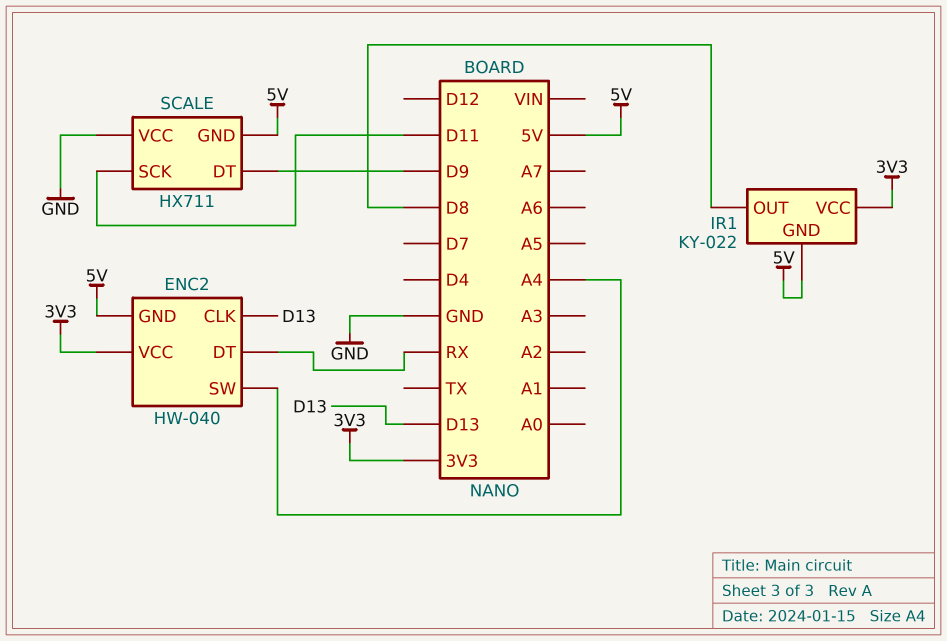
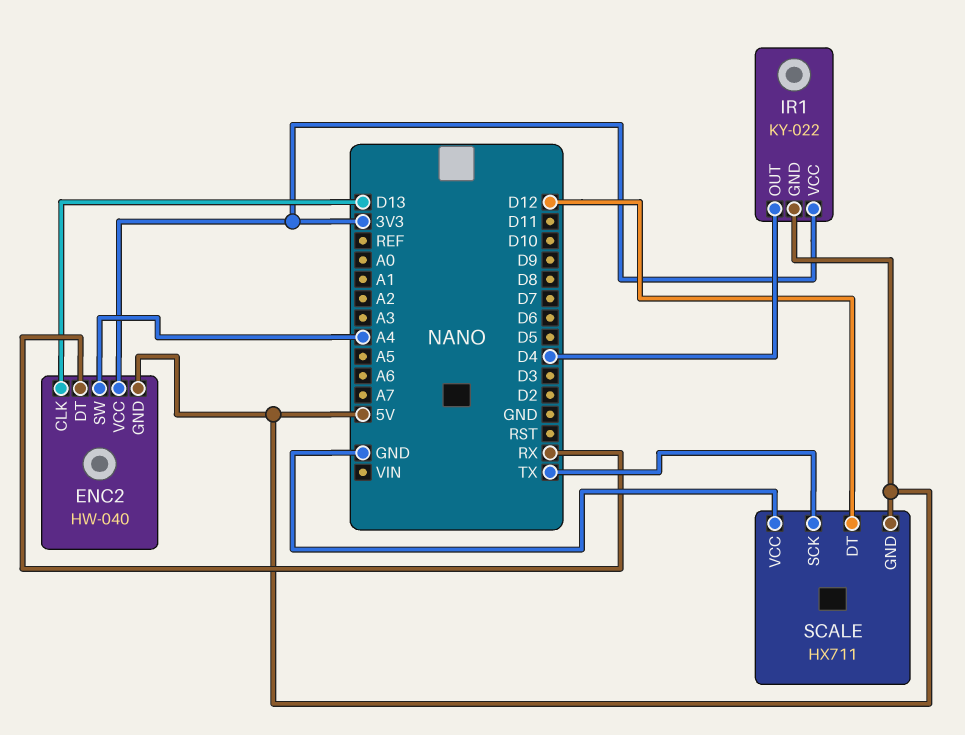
IR1 pin OUT: D8 -> D4
SCALE pin DT: D9 -> D12
SCALE pin SCK: D11 -> TX

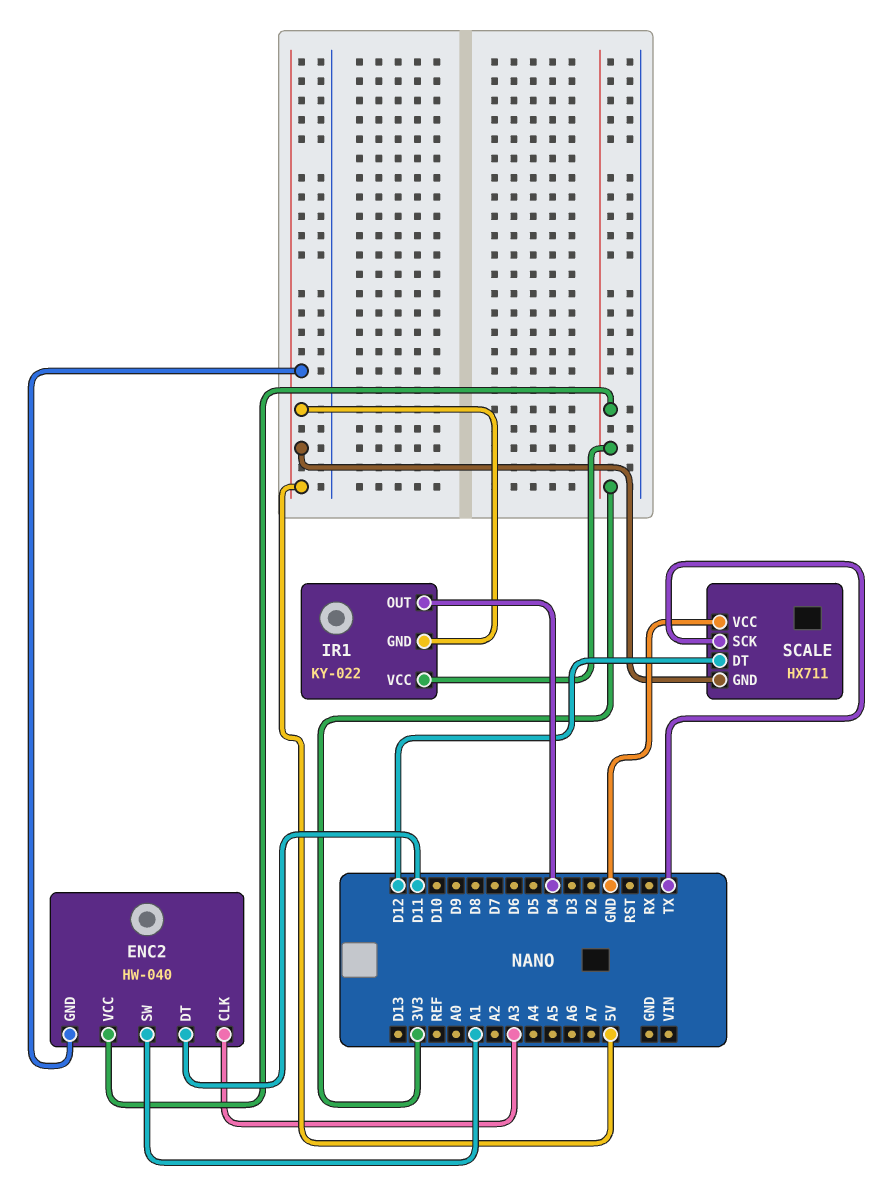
ENC2 pin CLK: D13 -> A3
ENC2 pin DT: RX -> D11
ENC2 pin SW: A4 -> A1

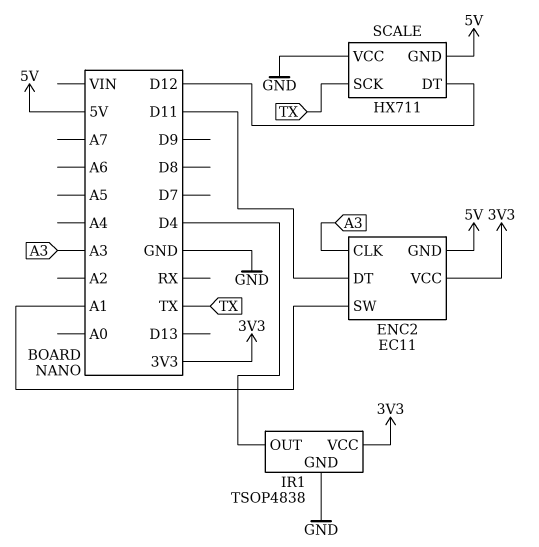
ENC2: HW-040 -> EC11
IR1: KY-022 -> TSOP4838
IR1 pin GND: 5V -> GND

